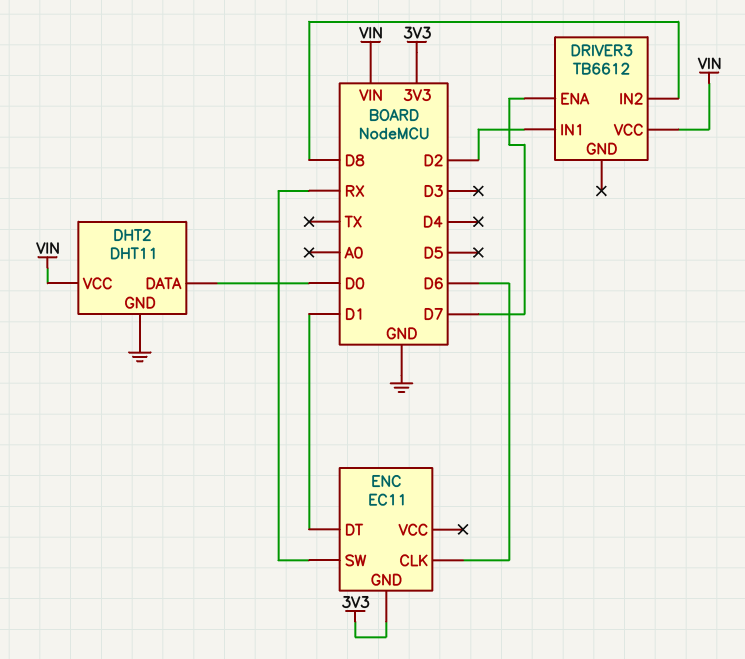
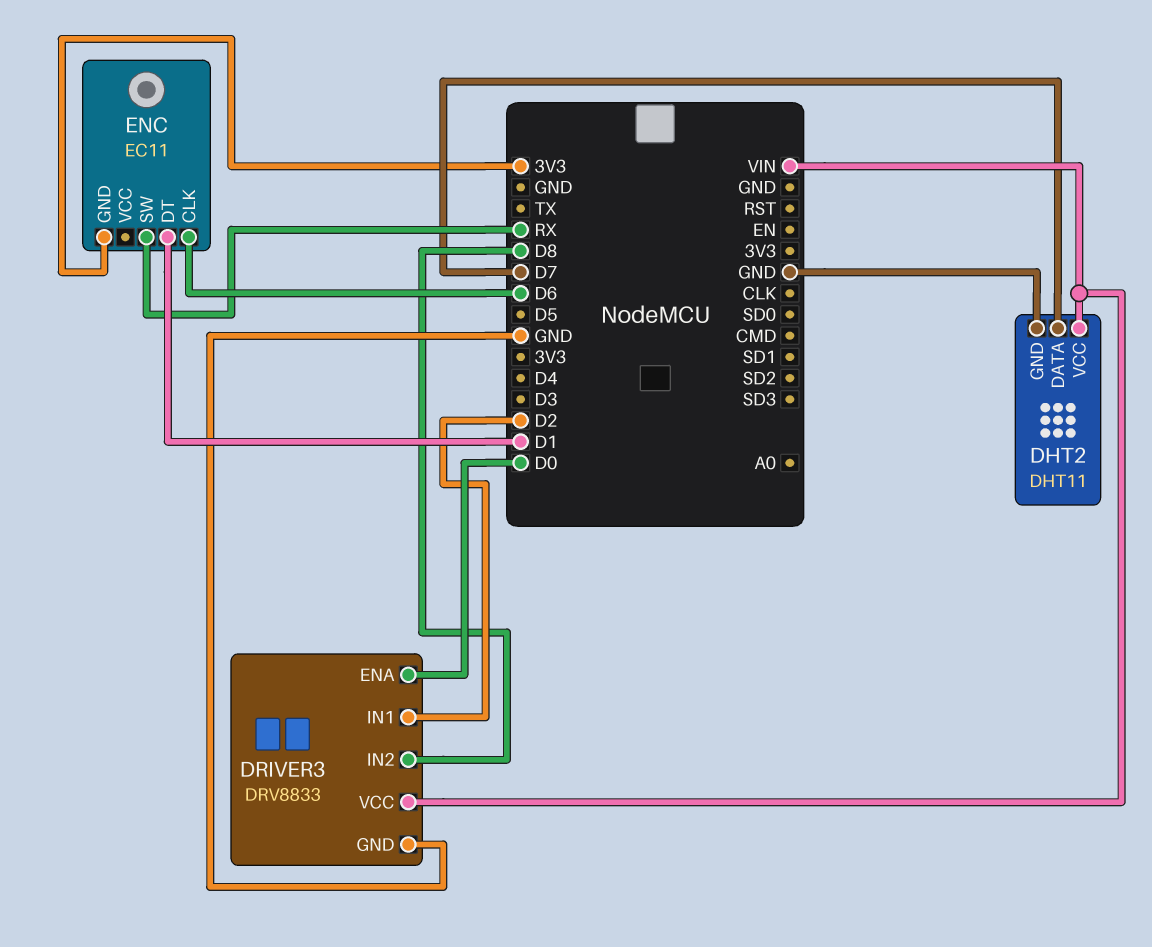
DHT2 pin DATA: D0 -> D7
DRIVER3: TB6612 -> DRV8833
DRIVER3 pin ENA: D7 -> D0
DRIVER3 pin GND: none -> GND

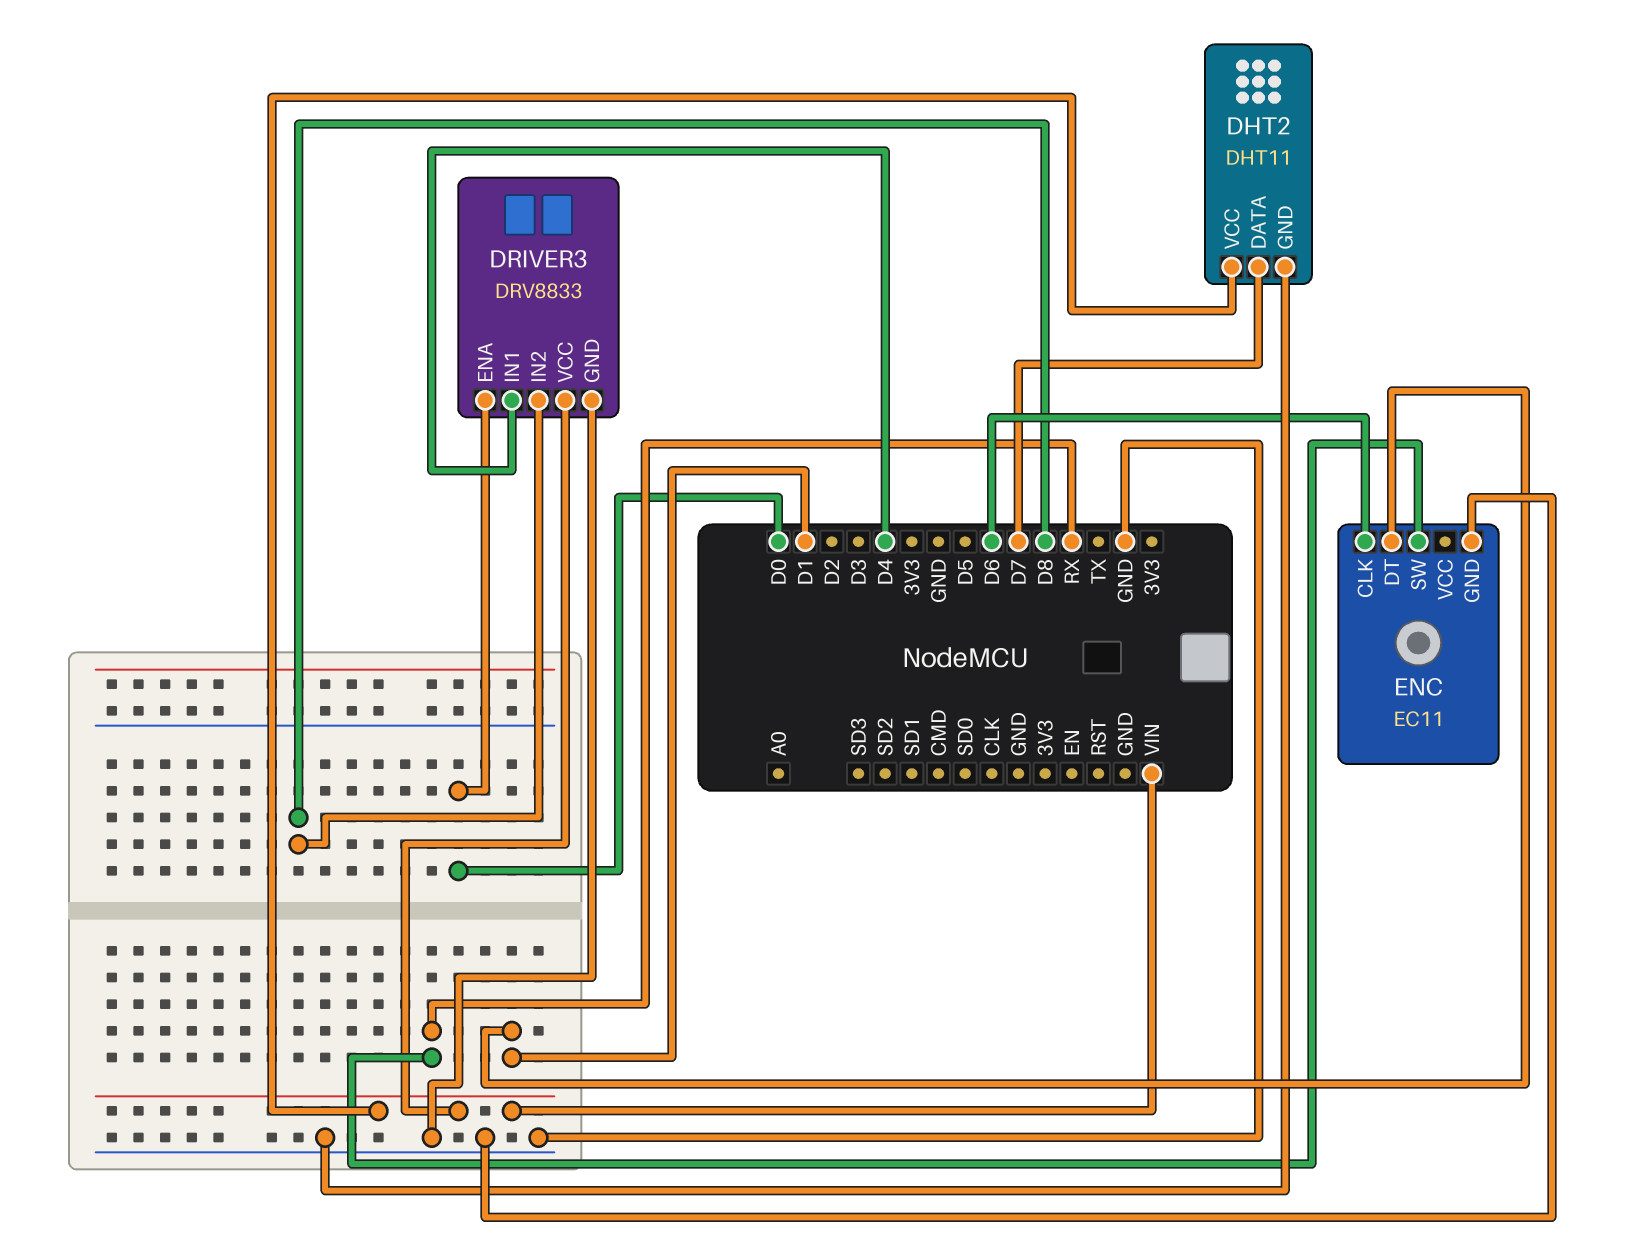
DRIVER3 pin IN1: D2 -> D4
ENC pin GND: 3V3 -> GND

